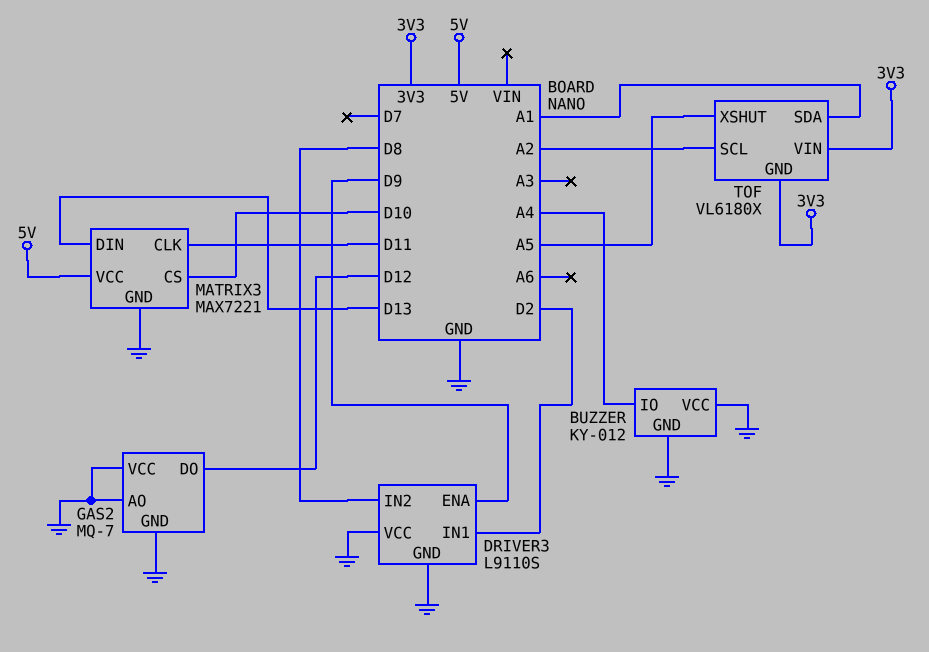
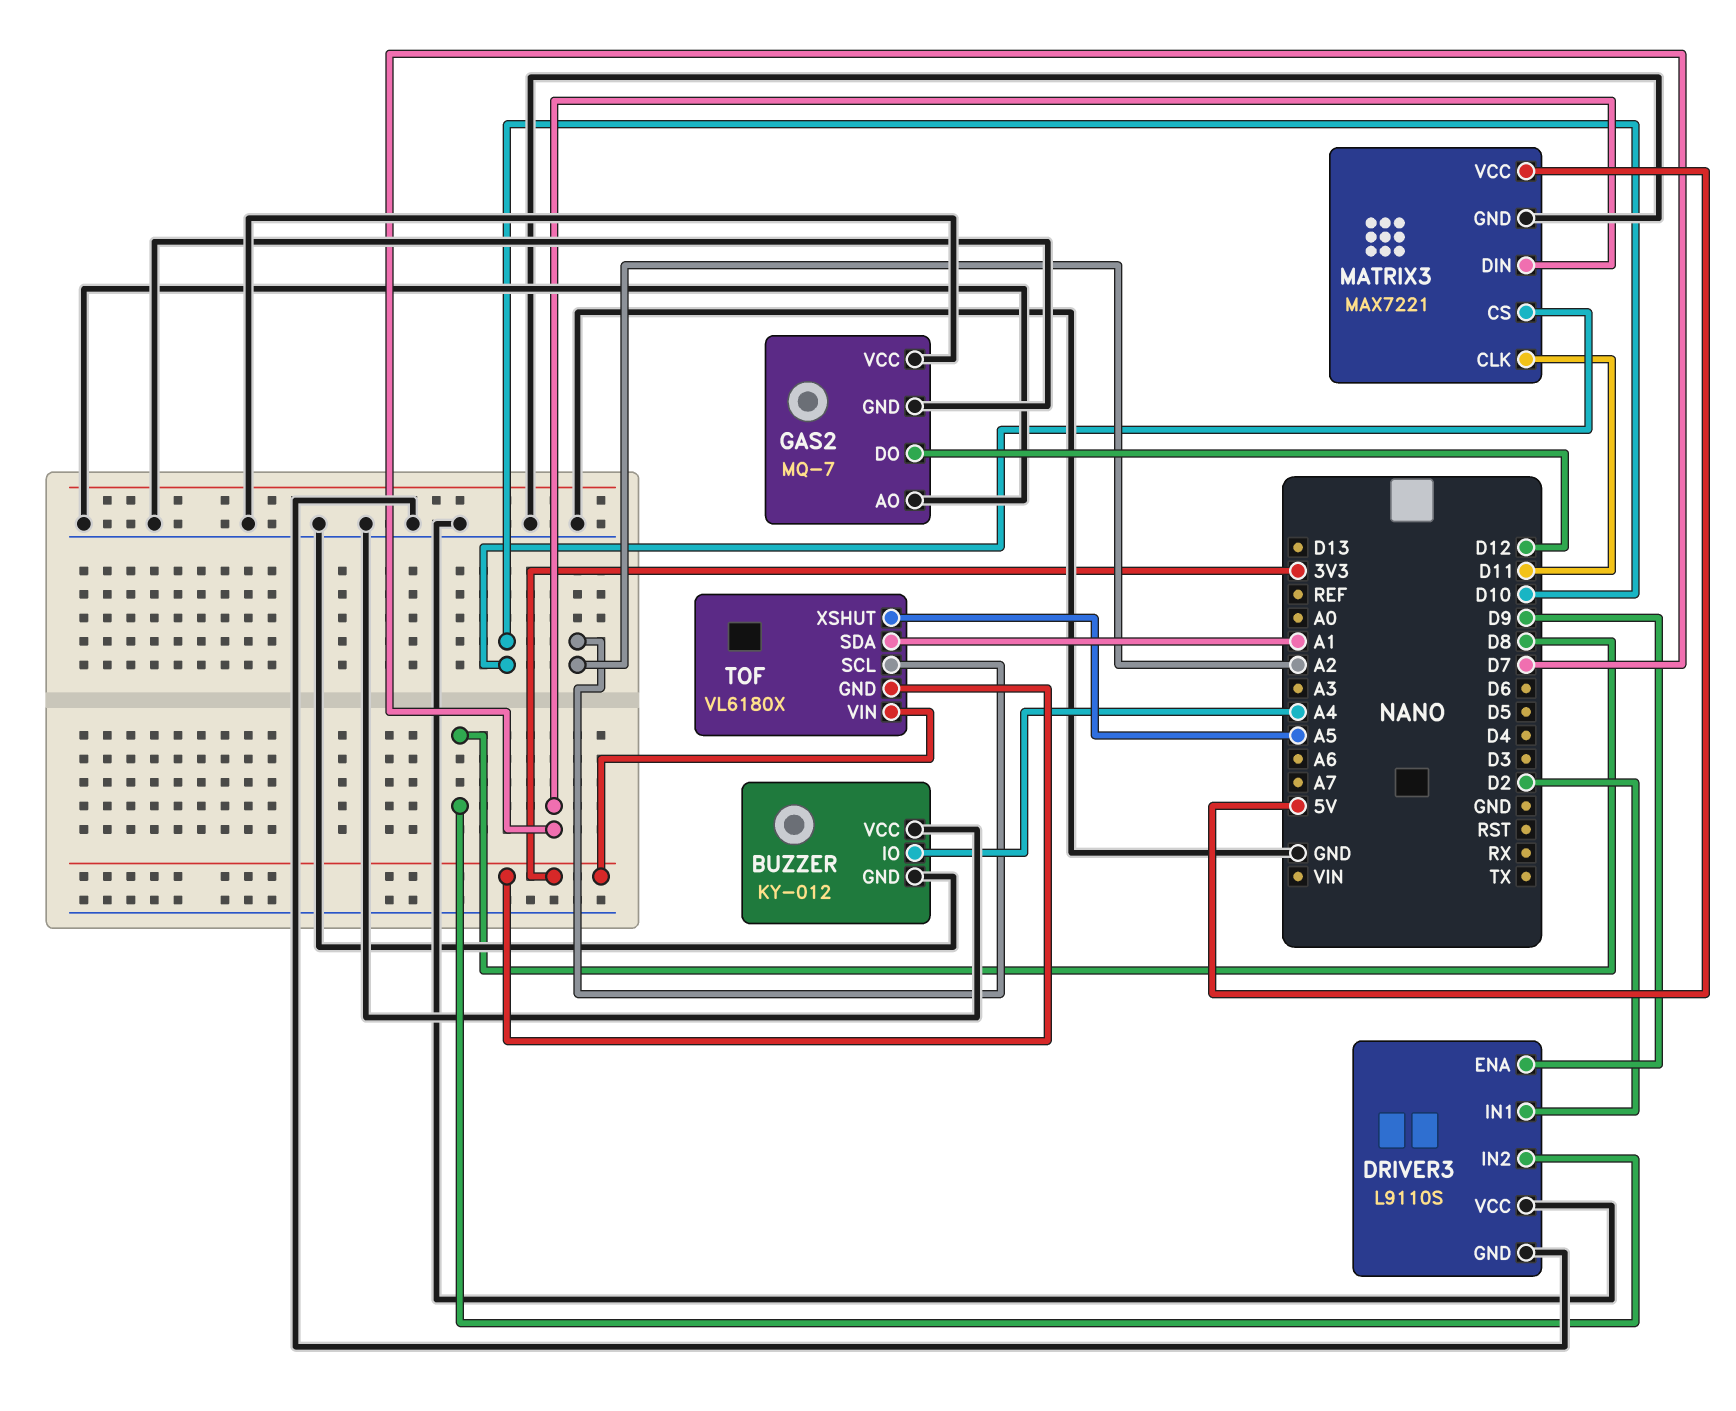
MATRIX3 pin DIN: D13 -> D7

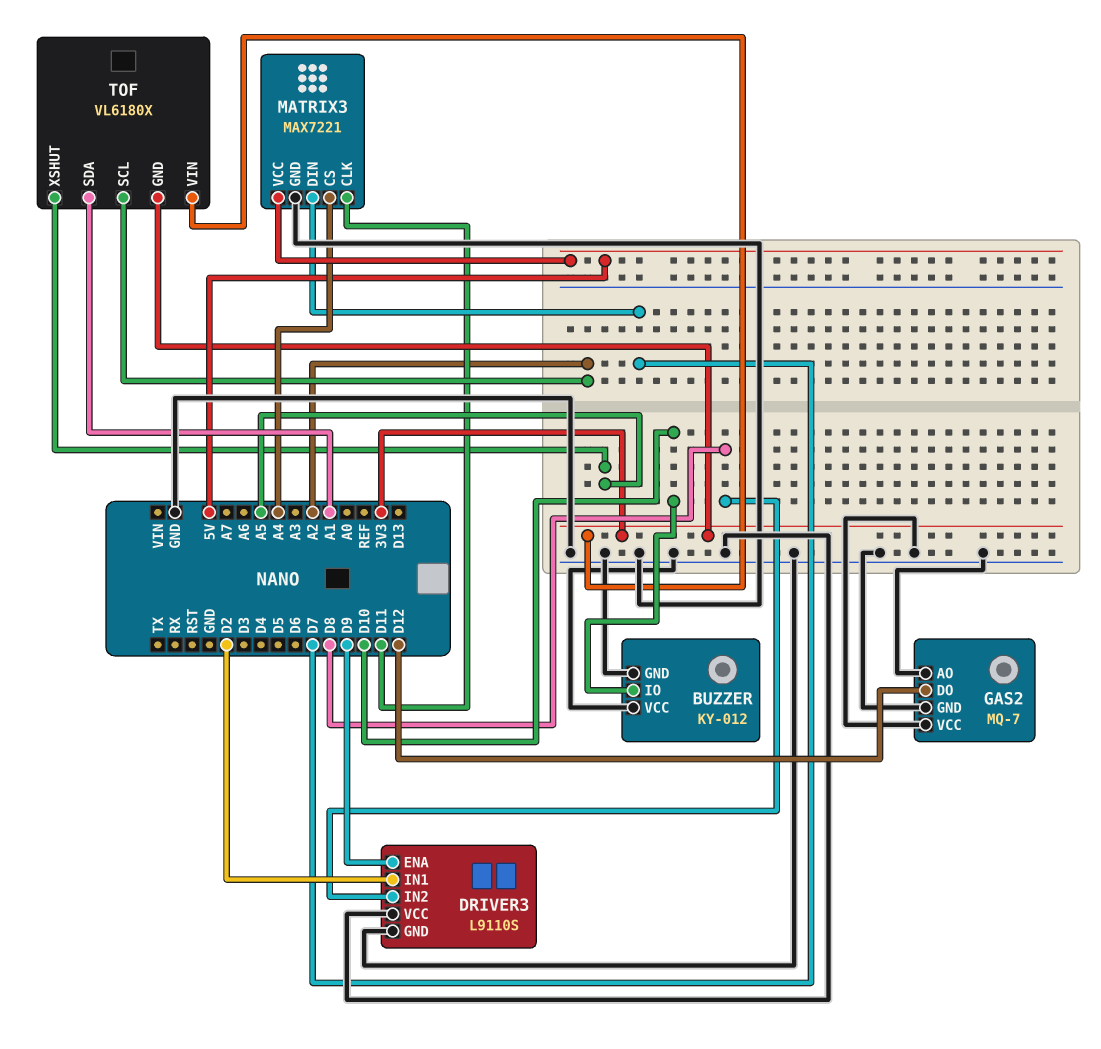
BUZZER pin IO: A4 -> D10
MATRIX3 pin CS: D10 -> A4

